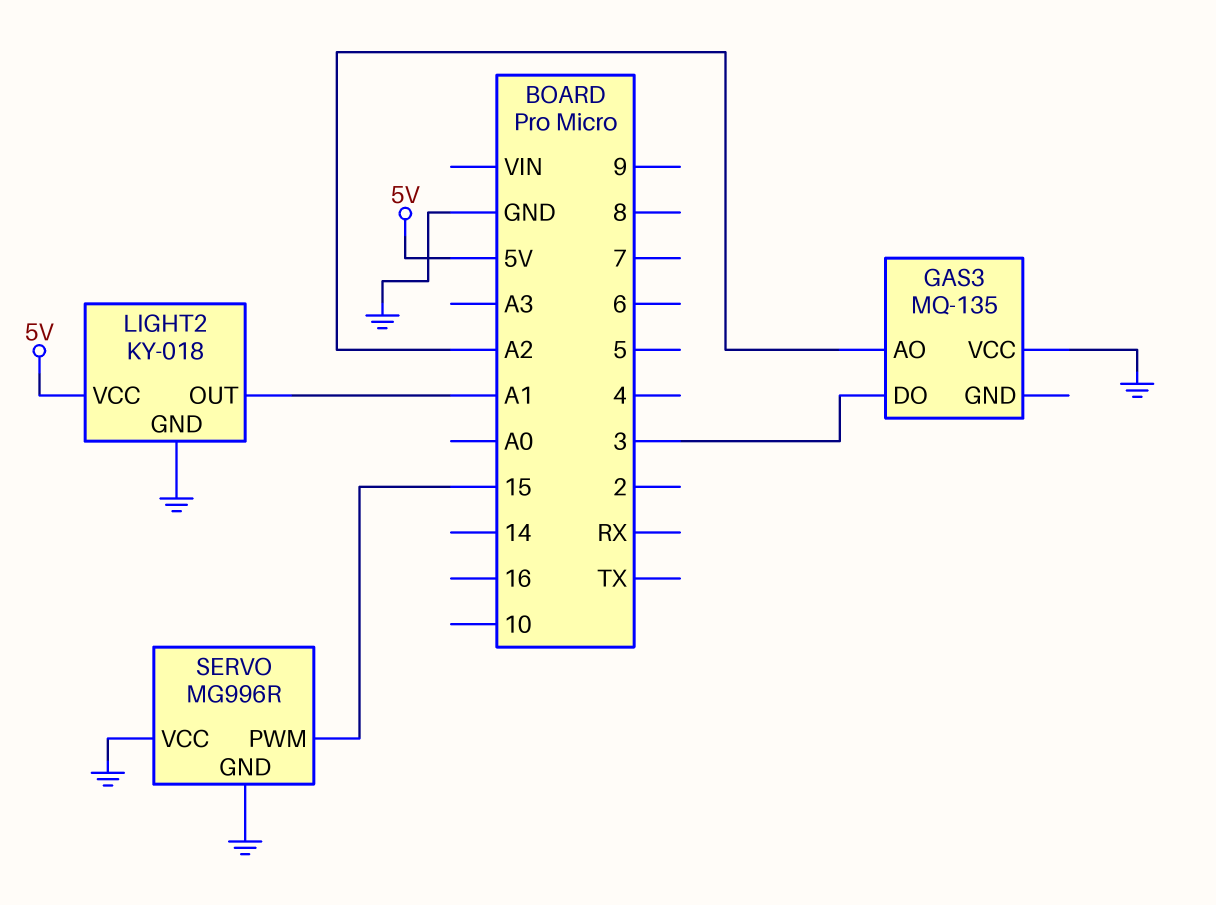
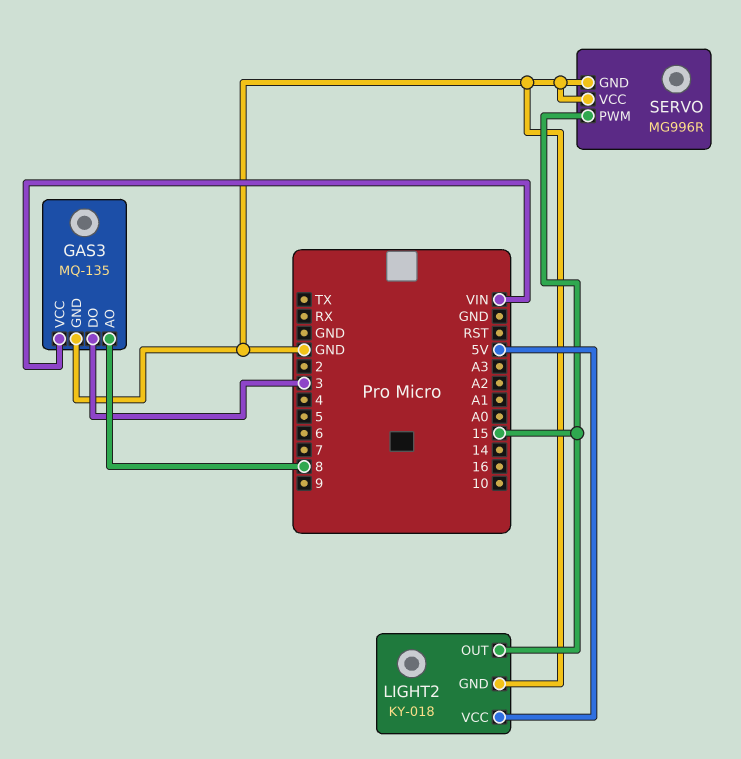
GAS3 pin AO: A2 -> 8
GAS3 pin GND: none -> GND
GAS3 pin VCC: GND -> VIN
LIGHT2 pin OUT: A1 -> 15

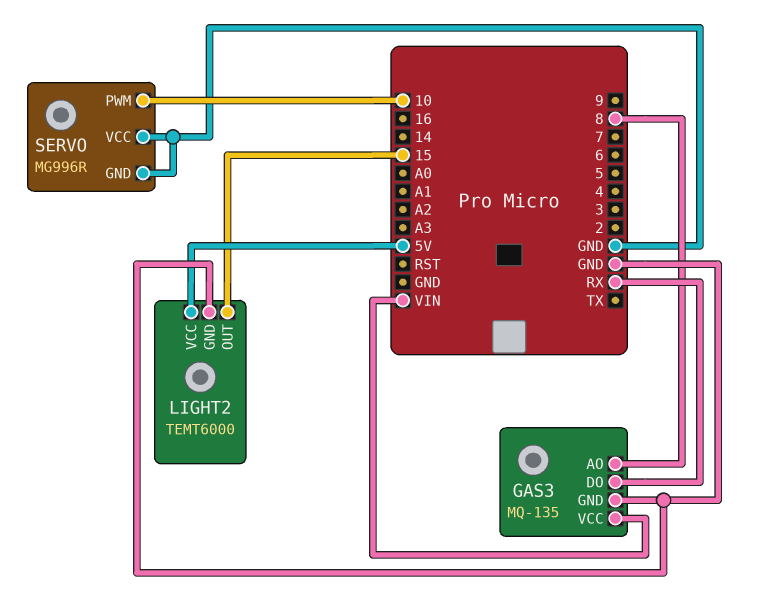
GAS3 pin DO: 3 -> RX
LIGHT2: KY-018 -> TEMT6000
SERVO pin PWM: 15 -> 10

